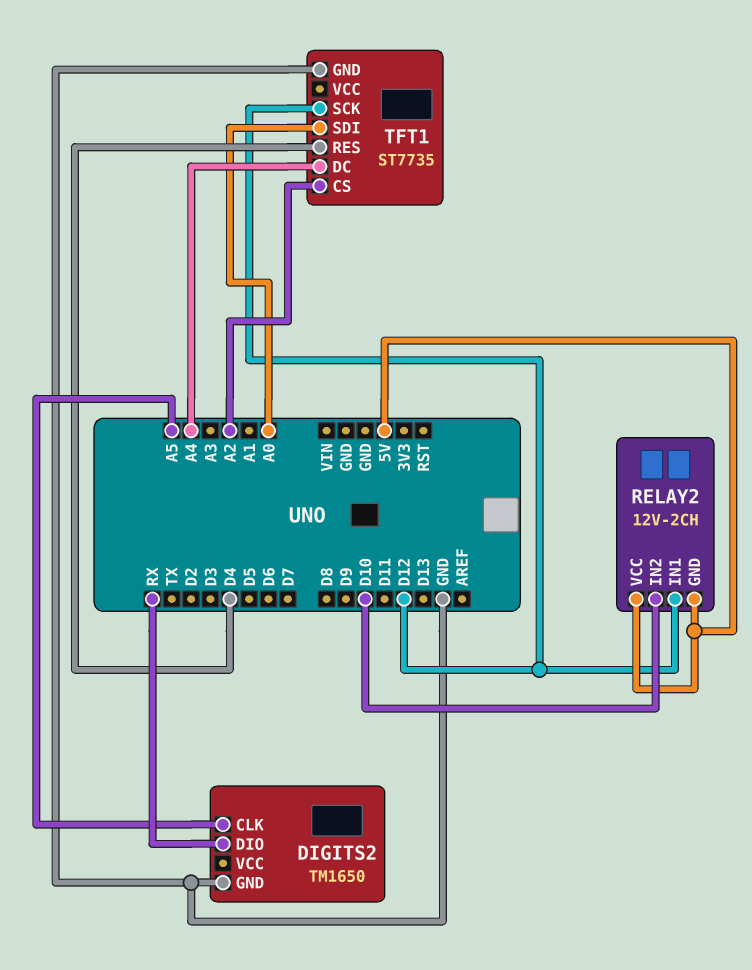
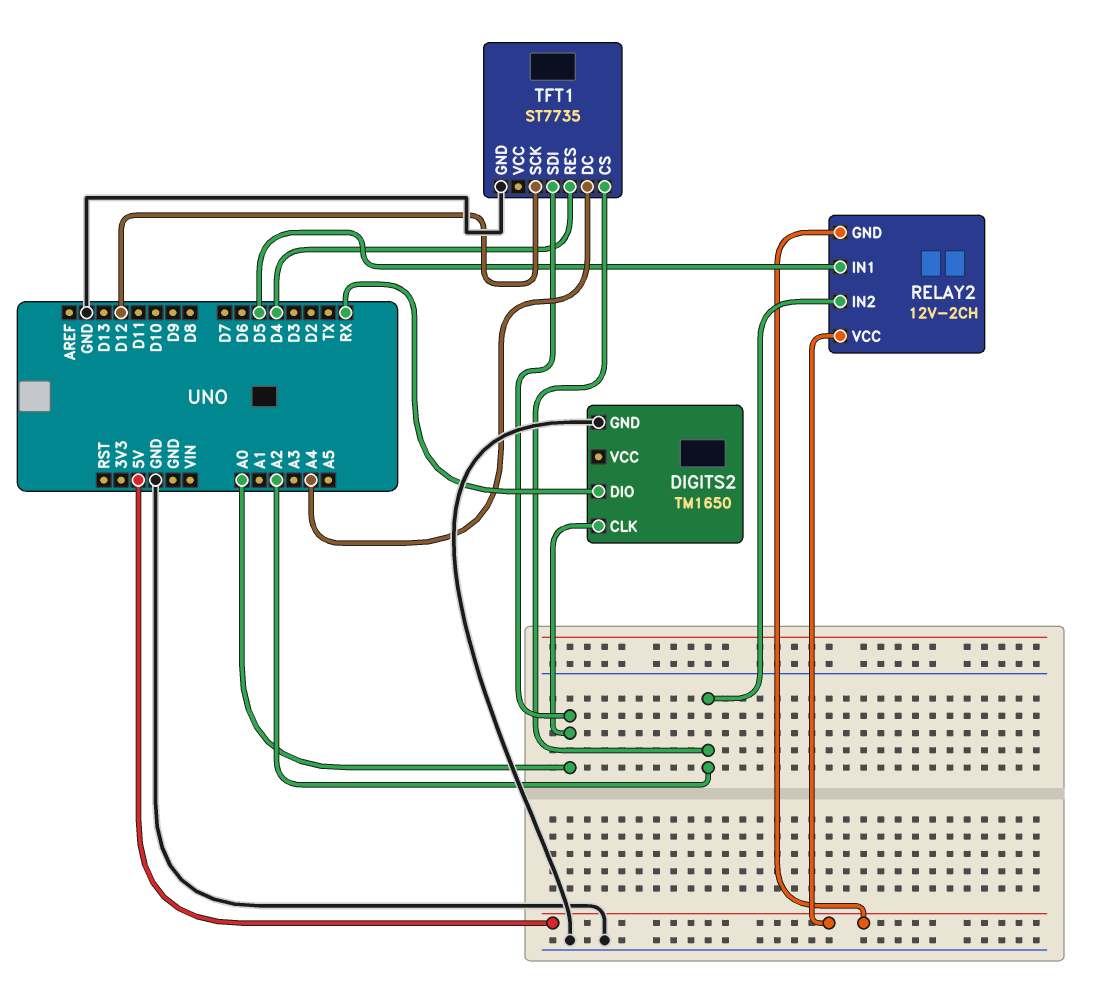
DIGITS2 pin CLK: A5 -> A0
RELAY2 pin IN1: D12 -> D5
RELAY2 pin IN2: D10 -> A2

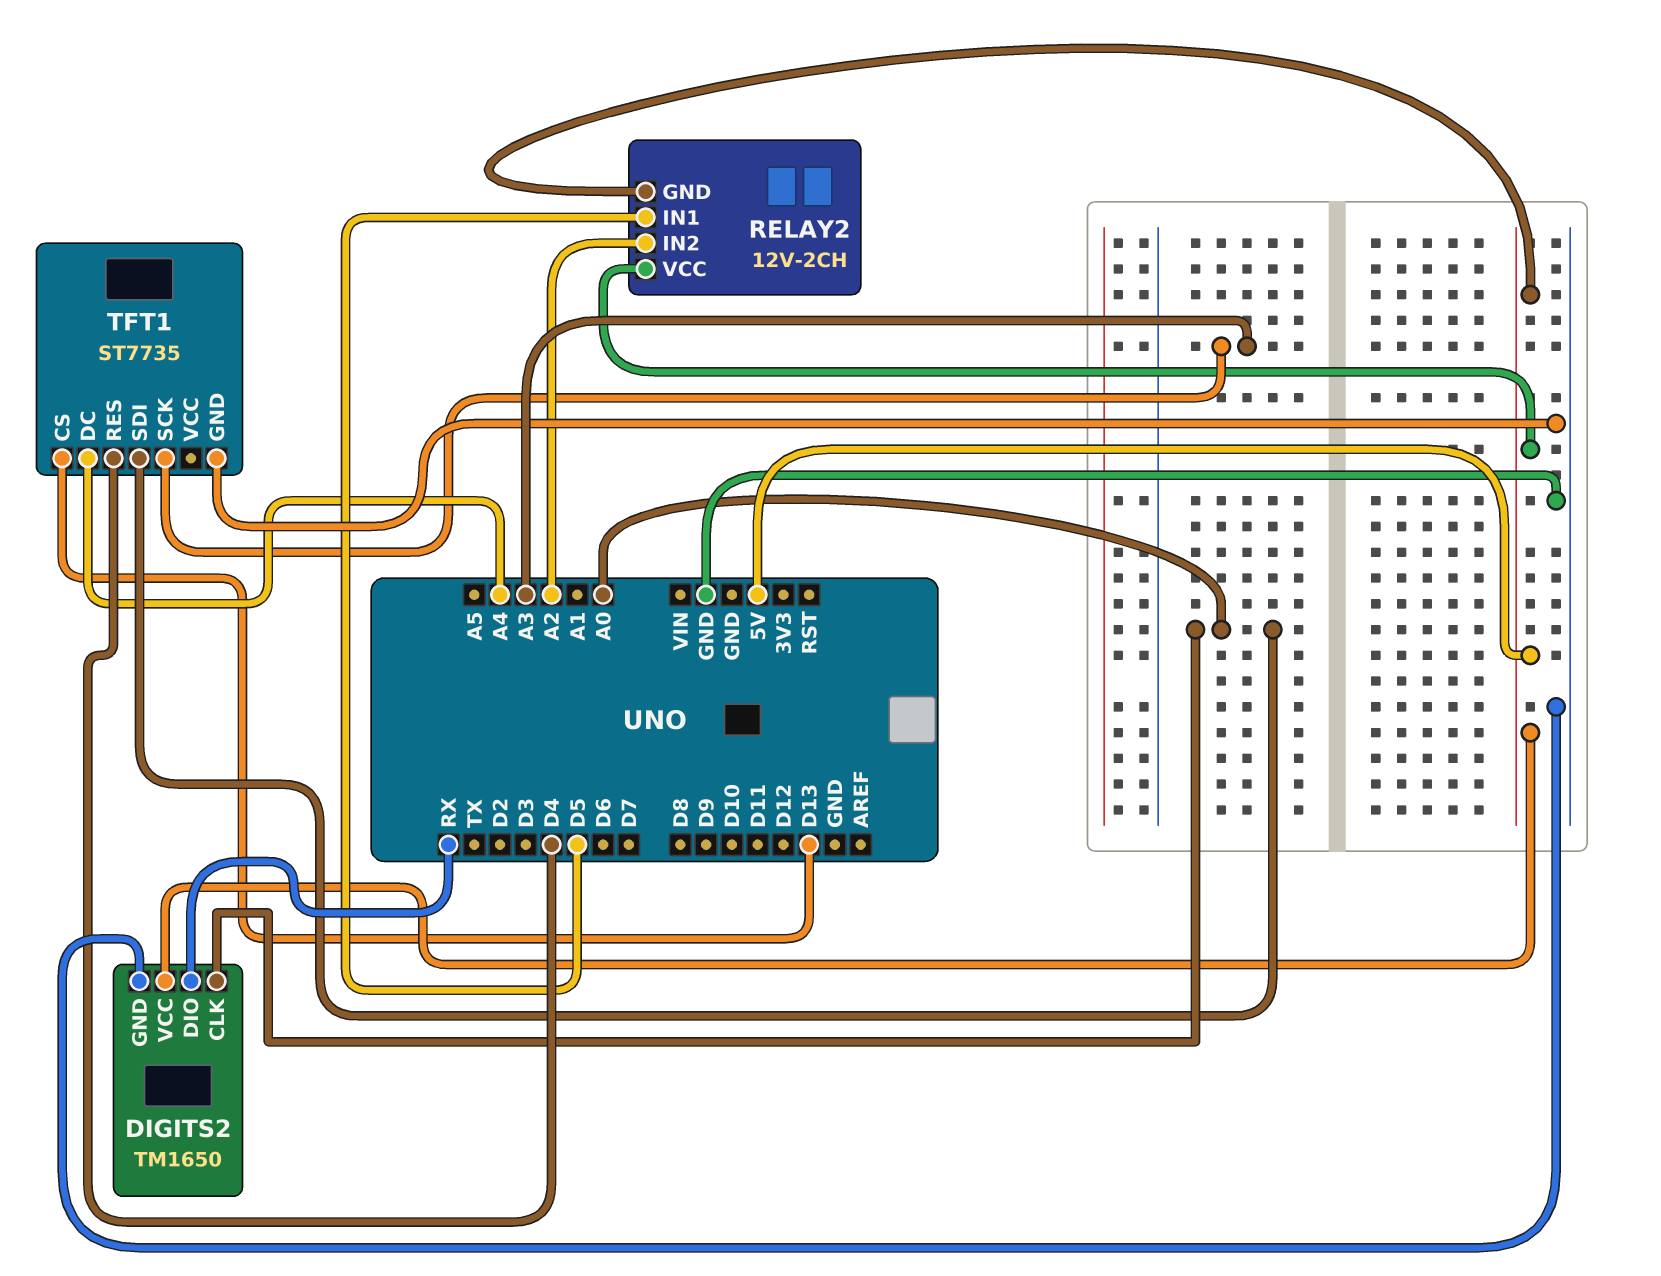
DIGITS2 pin VCC: none -> 5V
TFT1 pin CS: A2 -> D13
TFT1 pin SCK: D12 -> A3

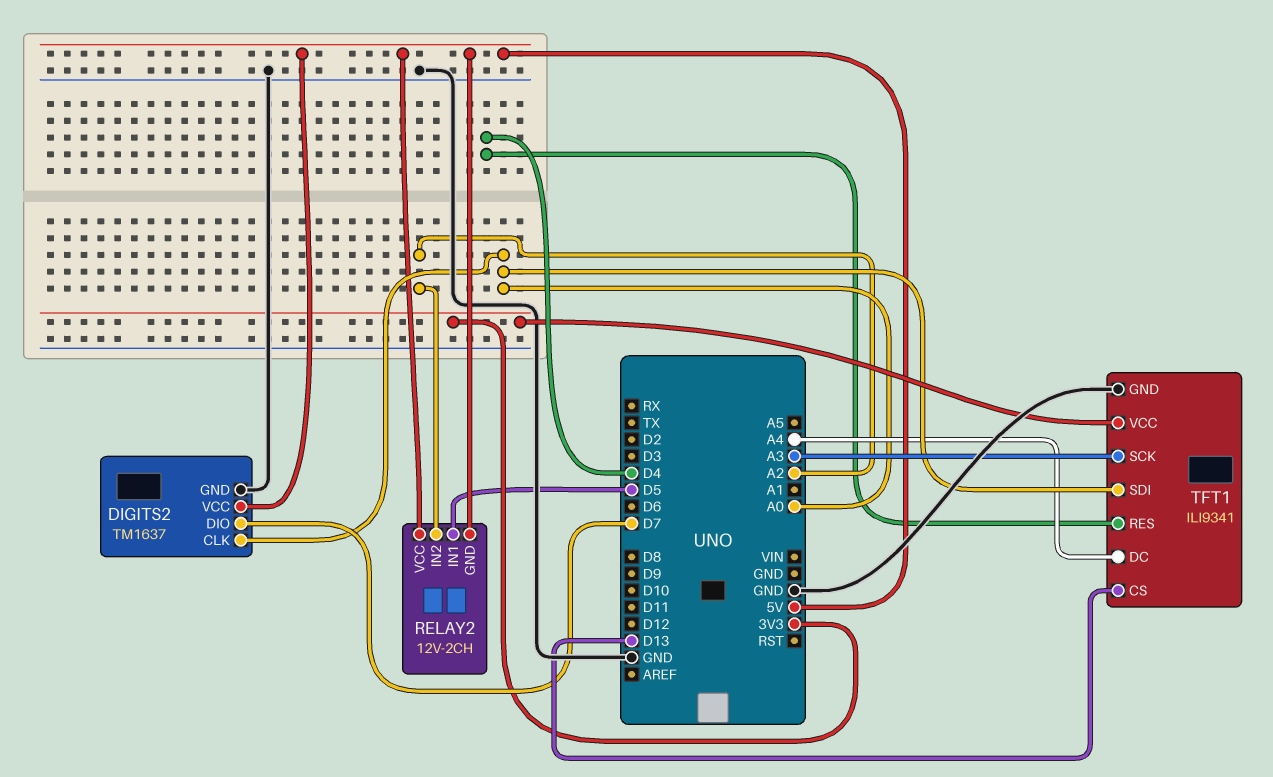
DIGITS2: TM1650 -> TM1637
DIGITS2 pin DIO: RX -> D7
TFT1: ST7735 -> ILI9341
TFT1 pin VCC: none -> 3V3

